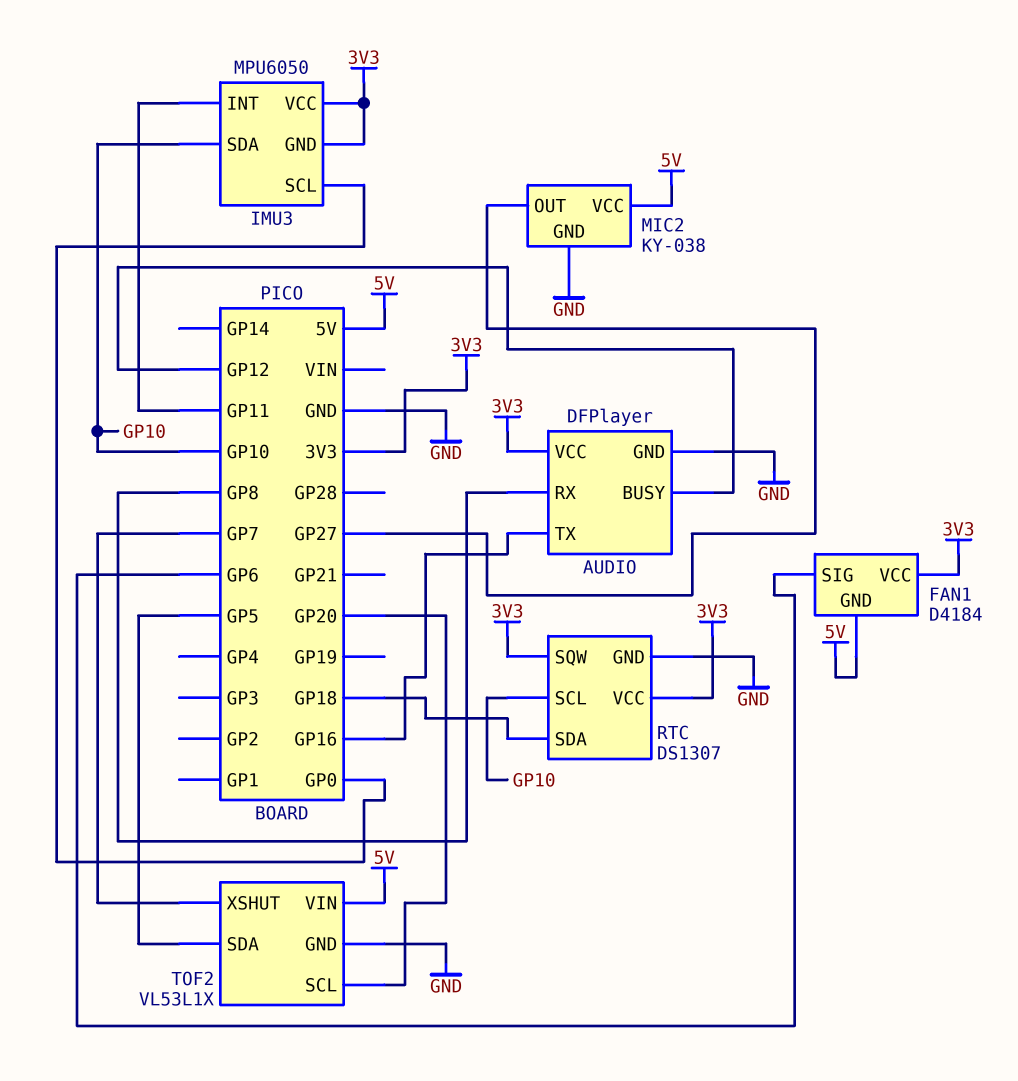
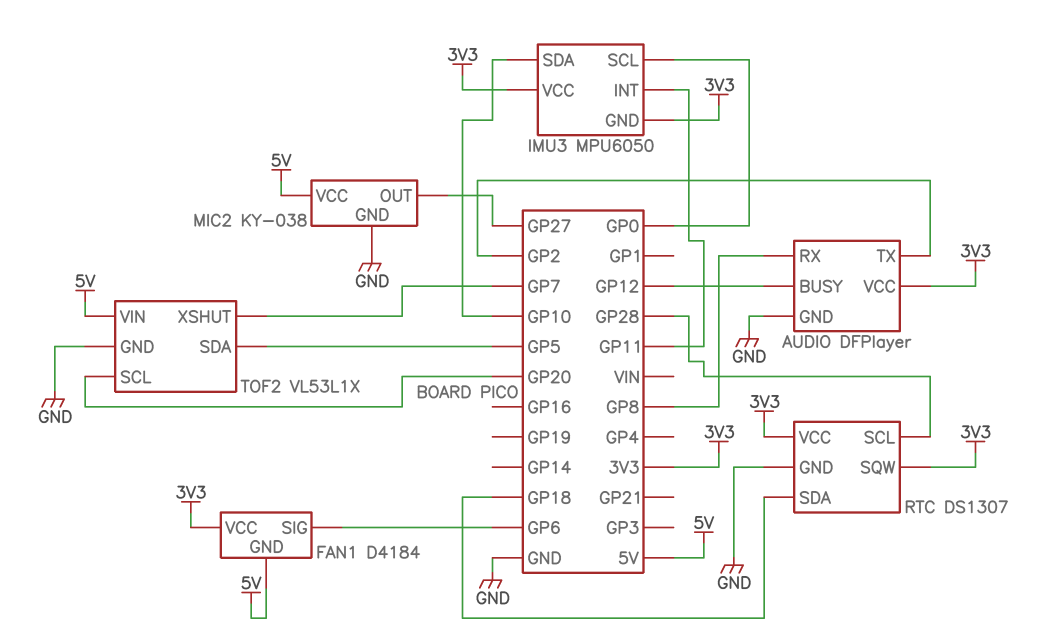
AUDIO pin TX: GP16 -> GP2
RTC pin SCL: GP10 -> GP28

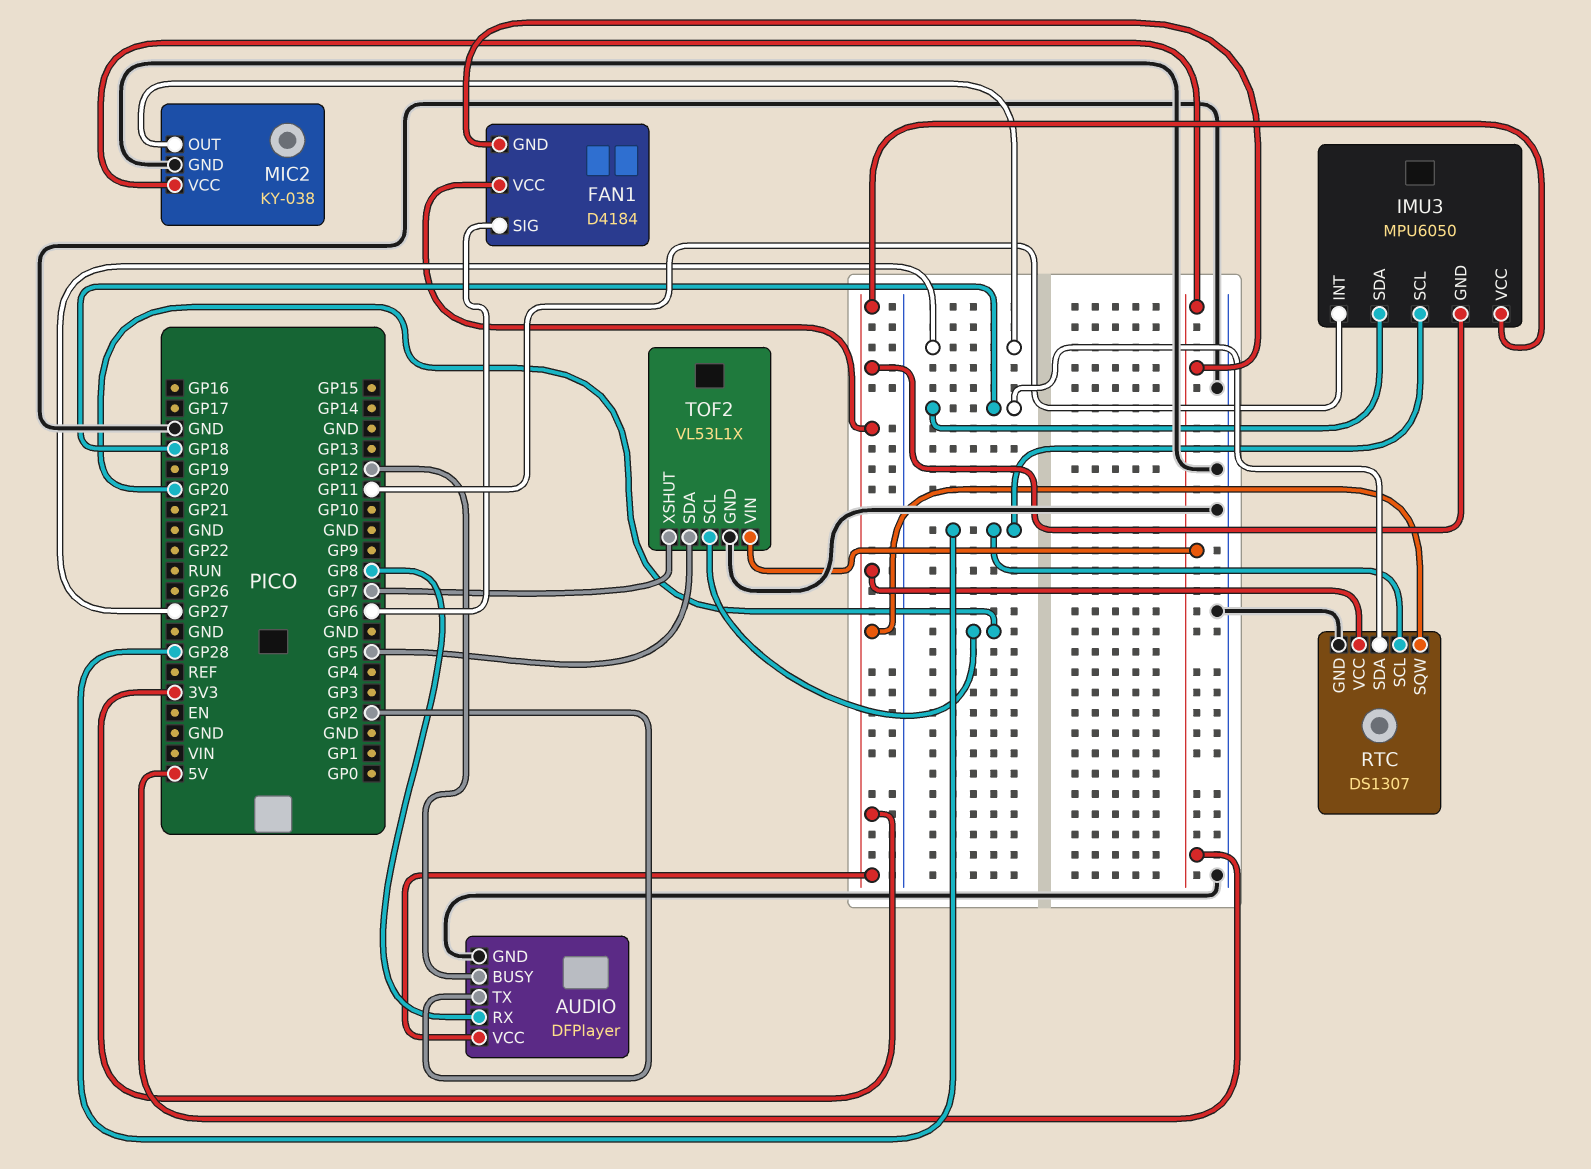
IMU3 pin SCL: GP0 -> GP28
IMU3 pin SDA: GP10 -> GP18

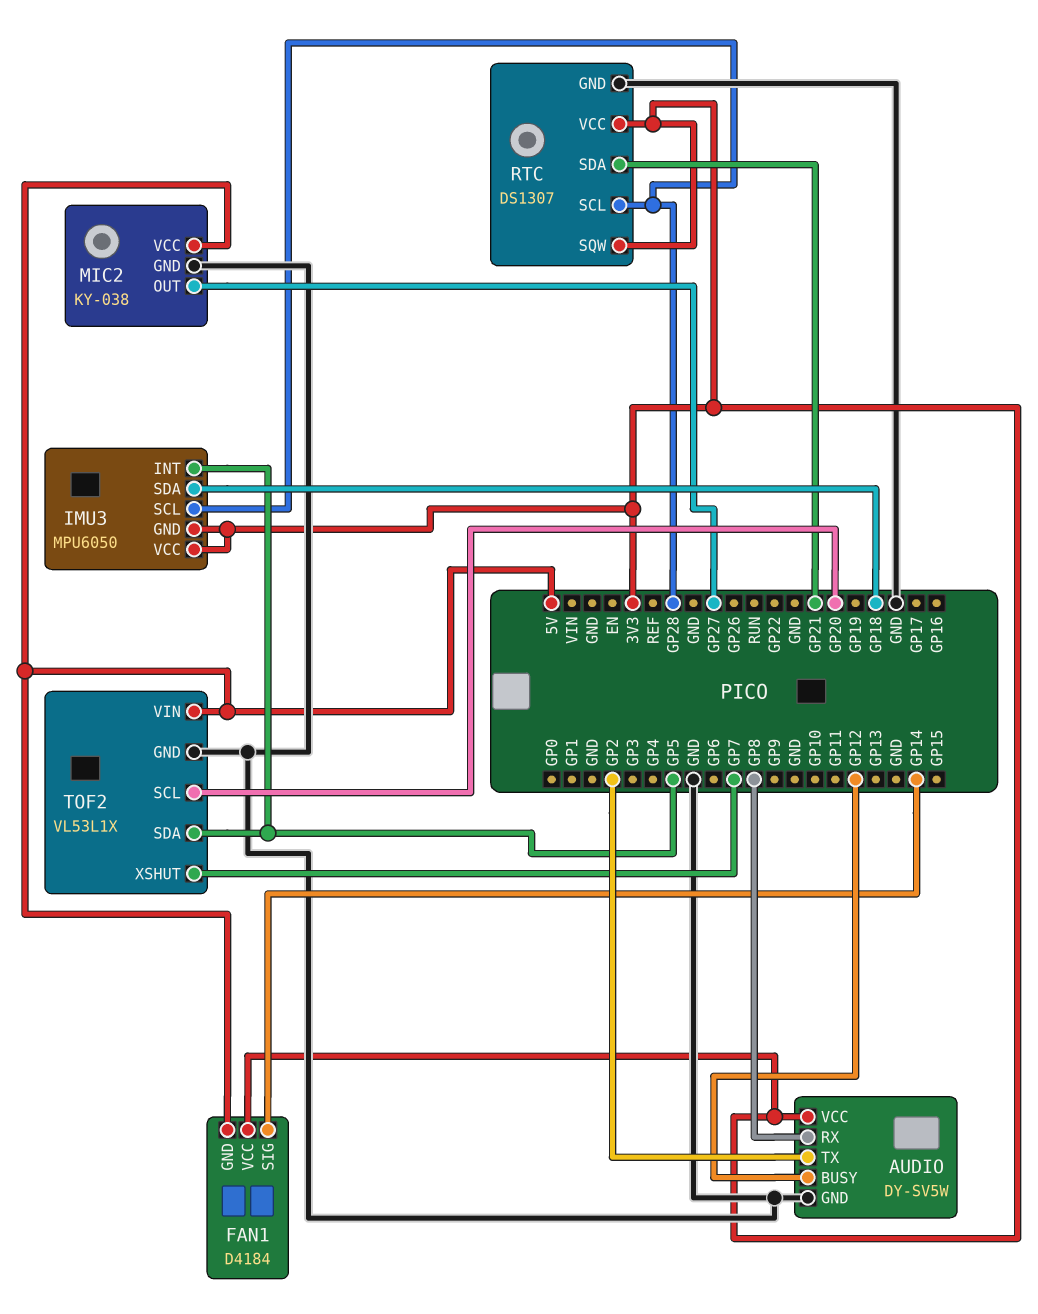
AUDIO: DFPlayer -> DY-SV5W
FAN1 pin SIG: GP6 -> GP14
IMU3 pin INT: GP11 -> GP5
RTC pin SDA: GP18 -> GP21

